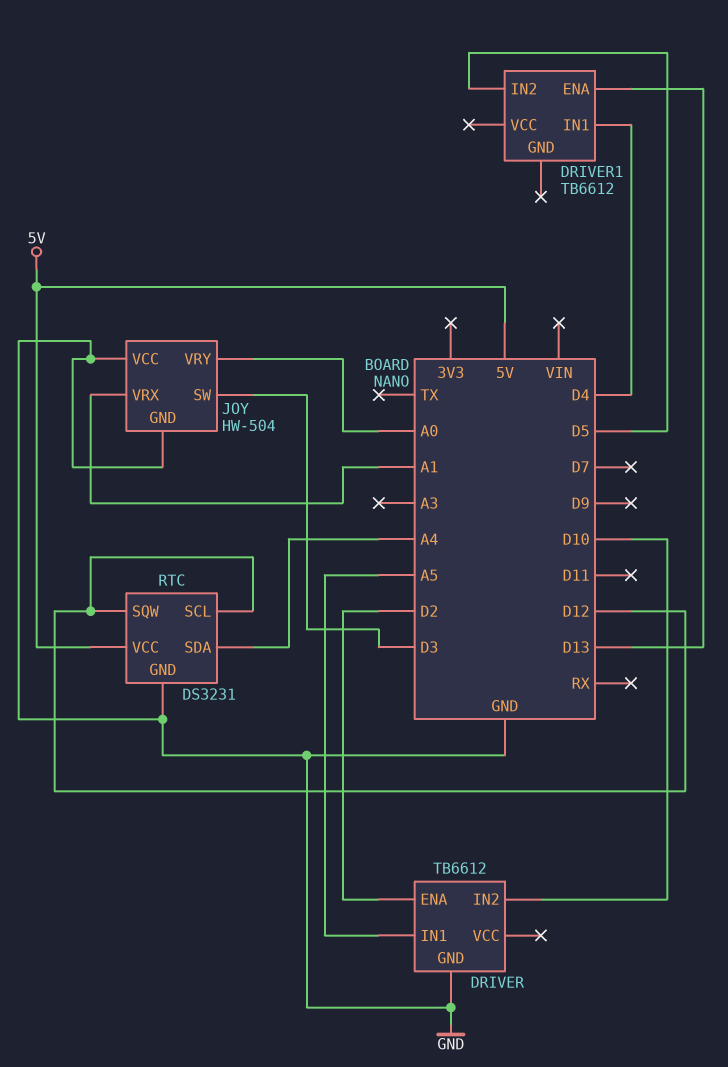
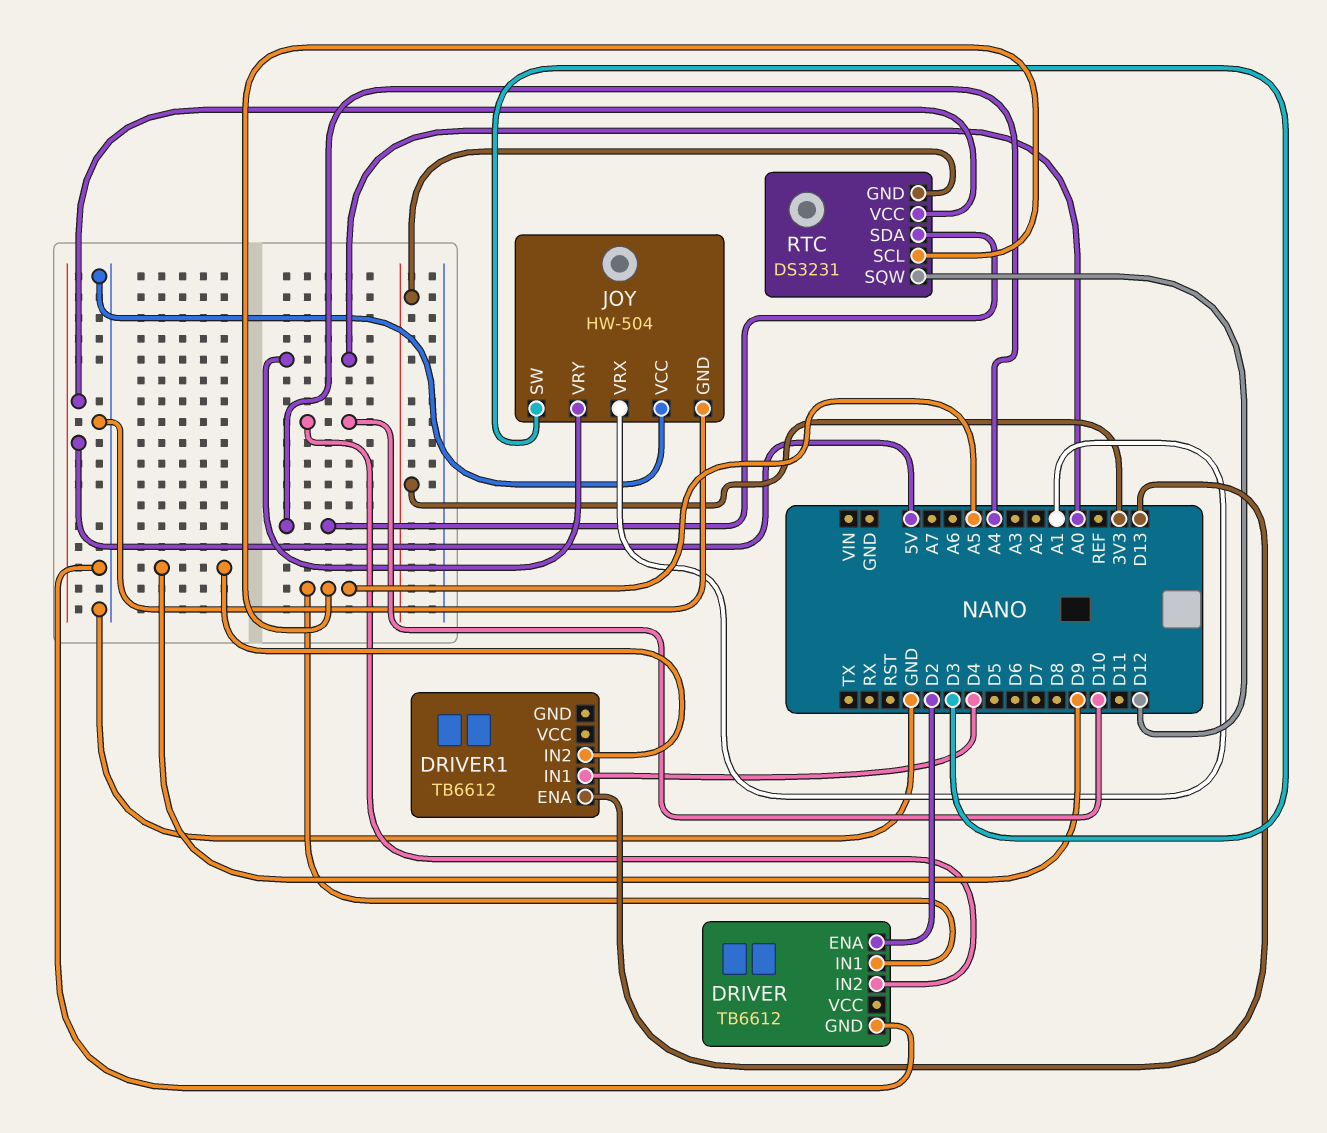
DRIVER1 pin IN2: D5 -> D9
RTC pin GND: GND -> 3V3
RTC pin SCL: D12 -> A5

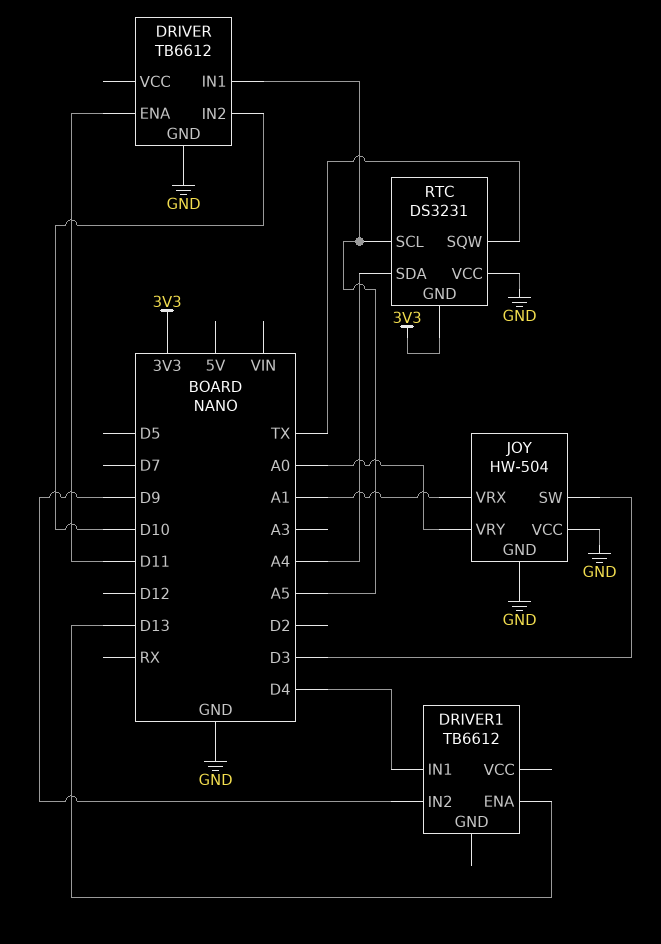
DRIVER pin ENA: D2 -> D11
RTC pin SQW: D12 -> TX
RTC pin VCC: 5V -> GND

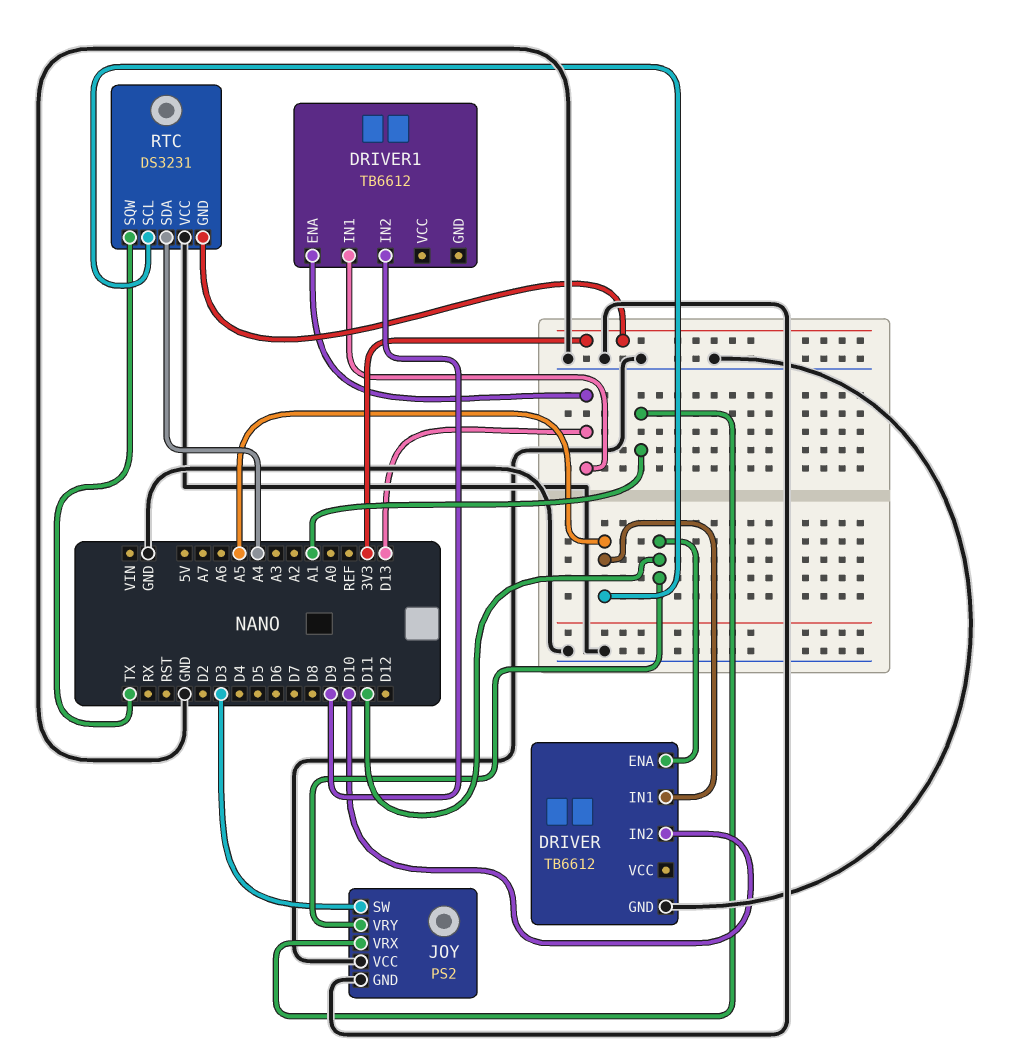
DRIVER1 pin IN1: D4 -> D13
JOY: HW-504 -> PS2
JOY pin VRY: A0 -> D11

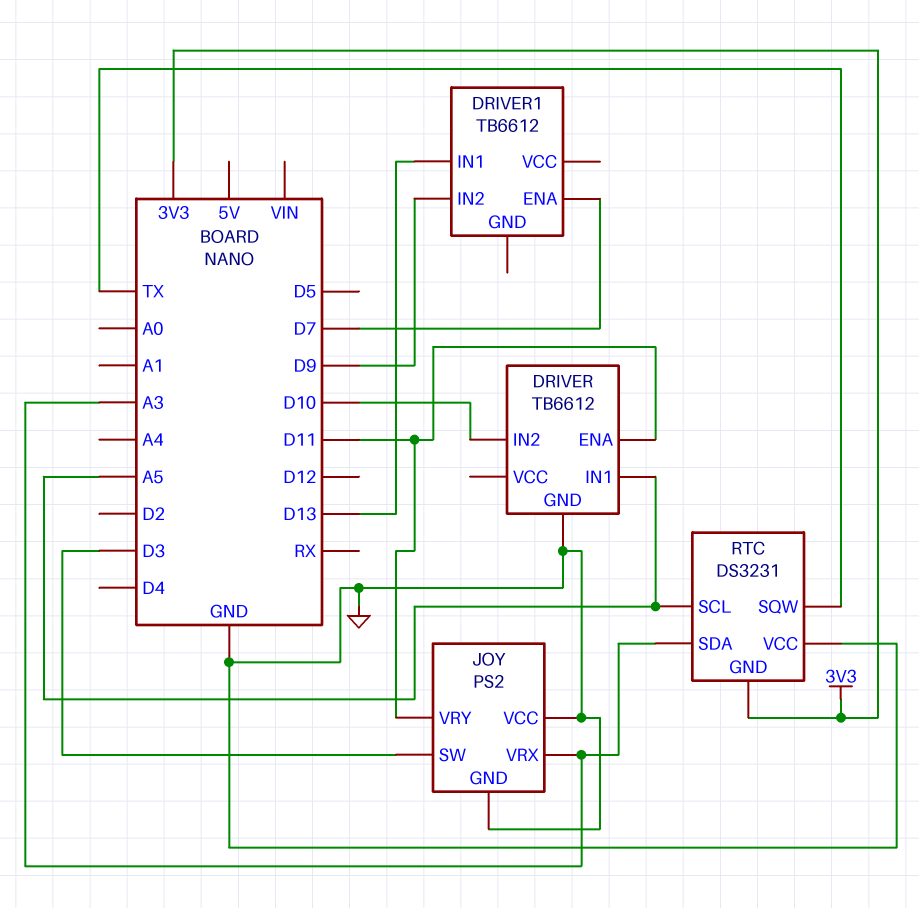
DRIVER1 pin ENA: D13 -> D7
JOY pin VRX: A1 -> A3
RTC pin SDA: A4 -> A3

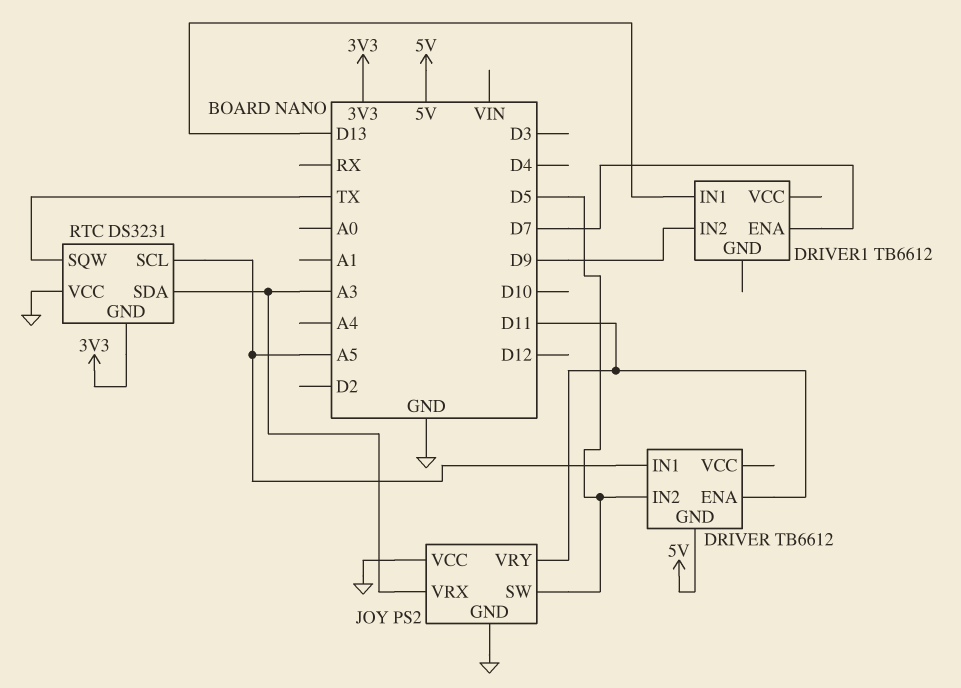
DRIVER pin GND: GND -> 5V
DRIVER pin IN2: D10 -> D5
JOY pin SW: D3 -> D5

